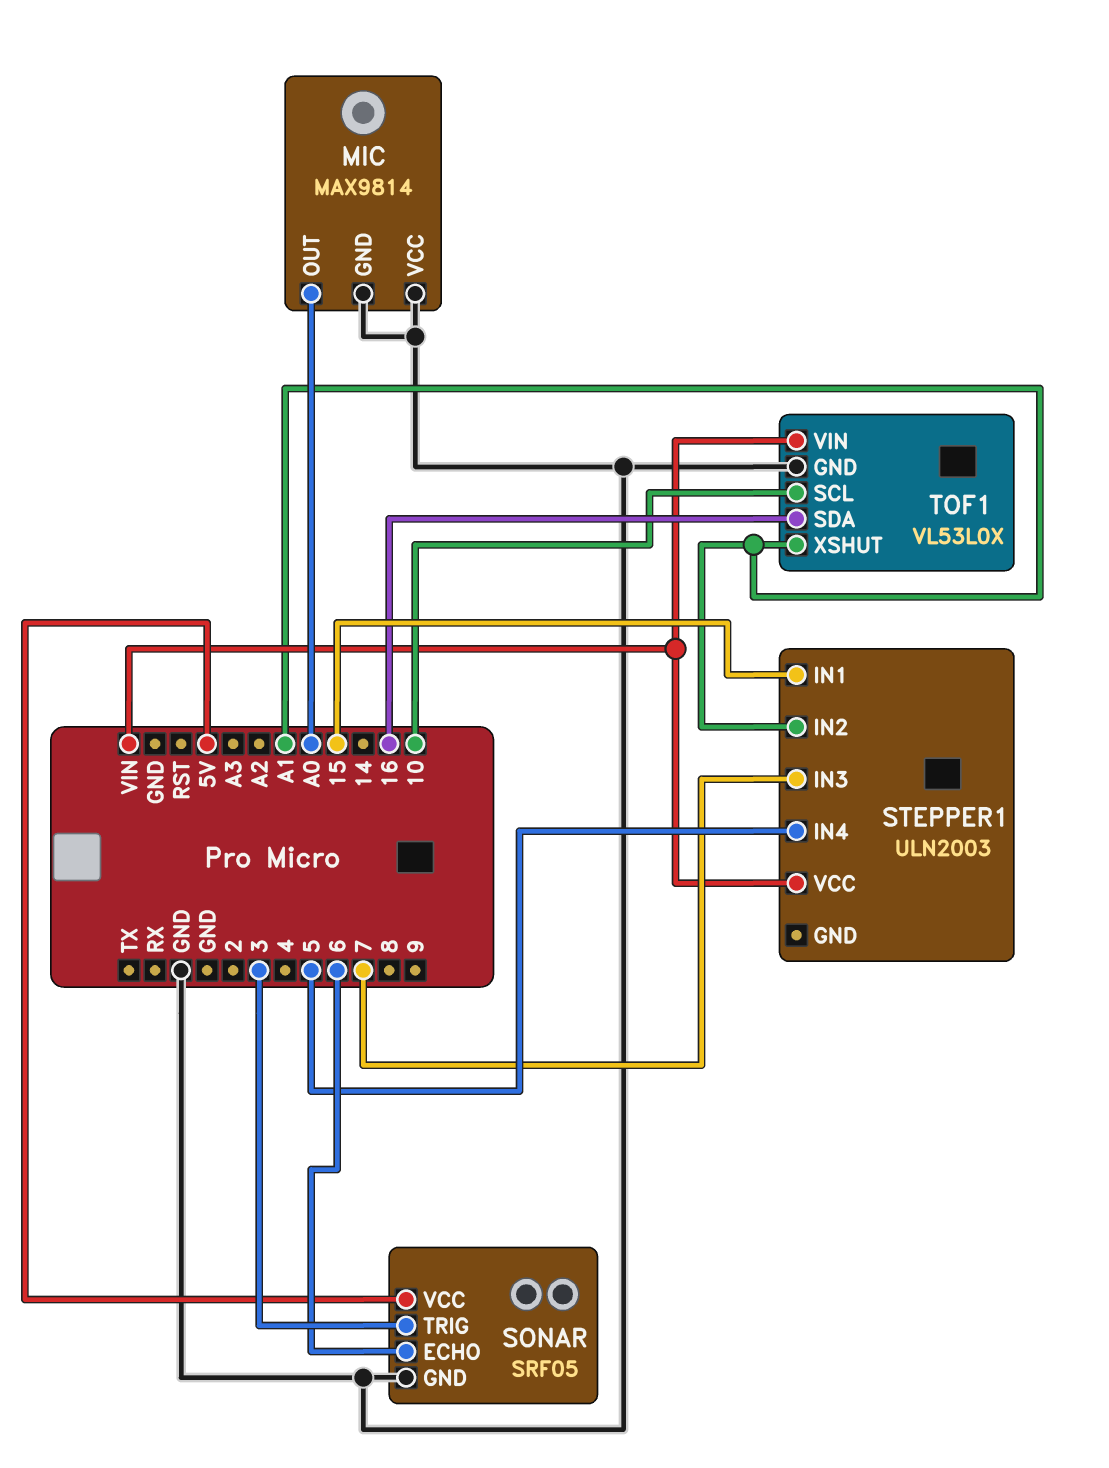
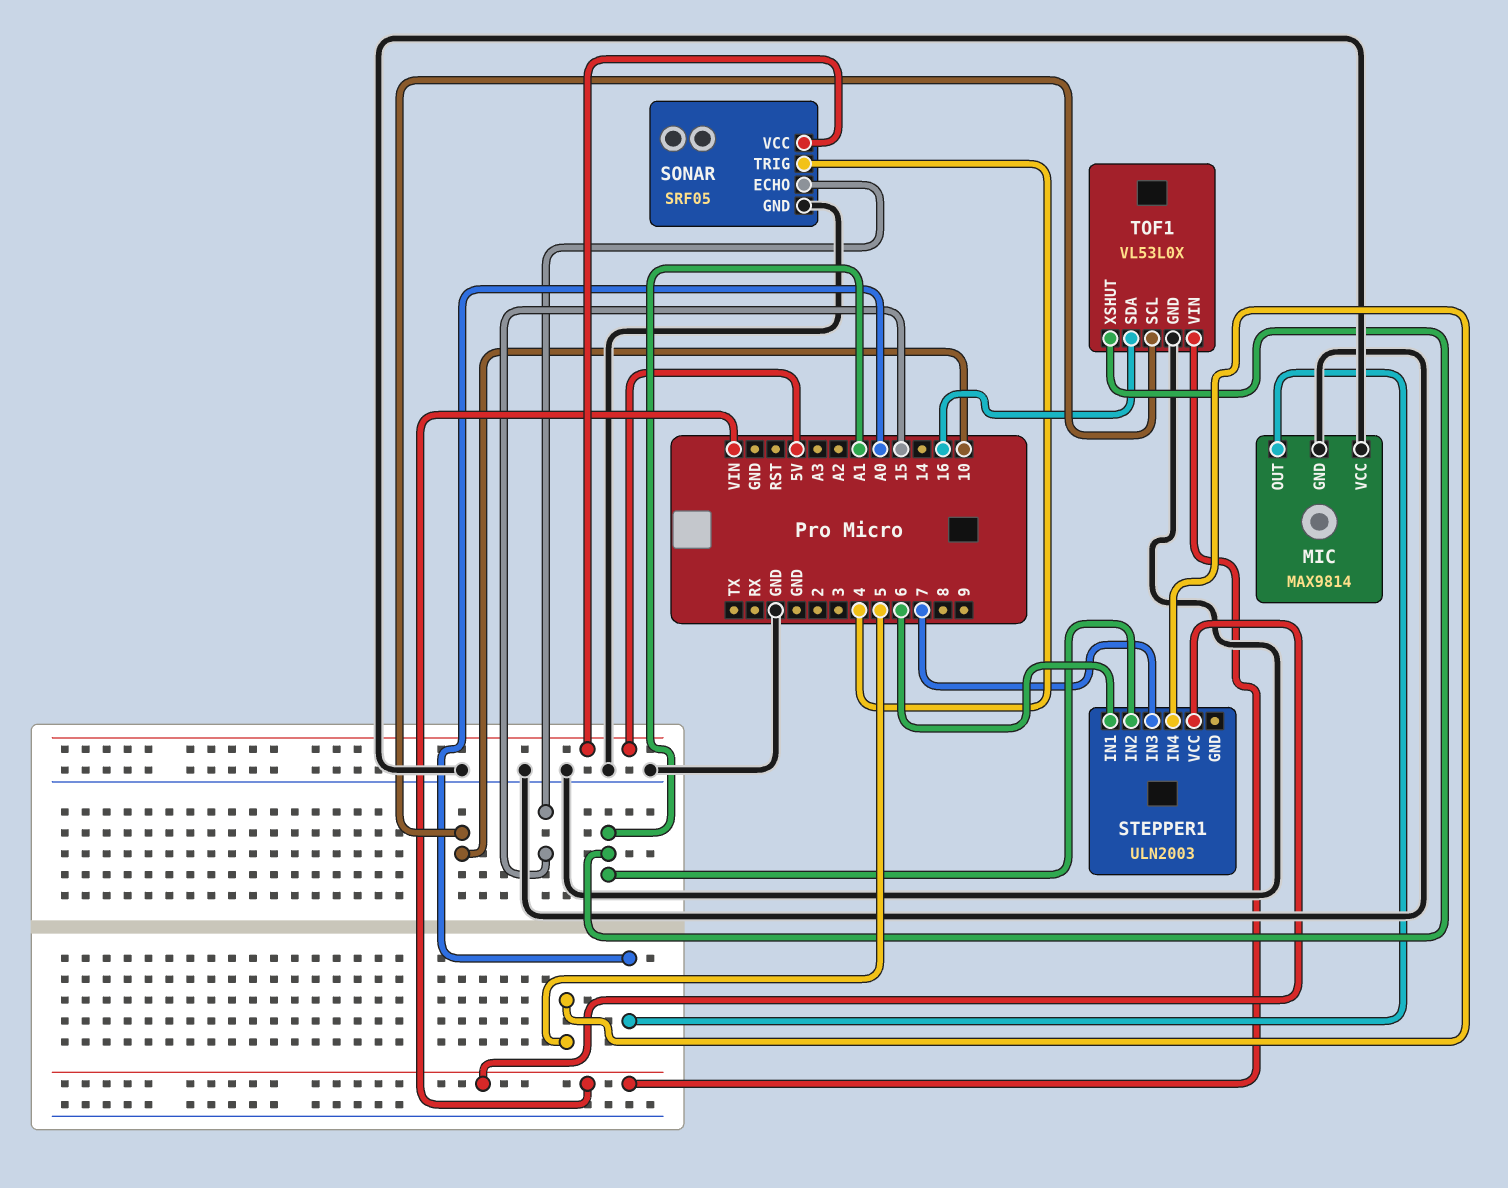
SONAR pin ECHO: 6 -> 15
SONAR pin TRIG: 3 -> 4
STEPPER1 pin IN1: 15 -> 6

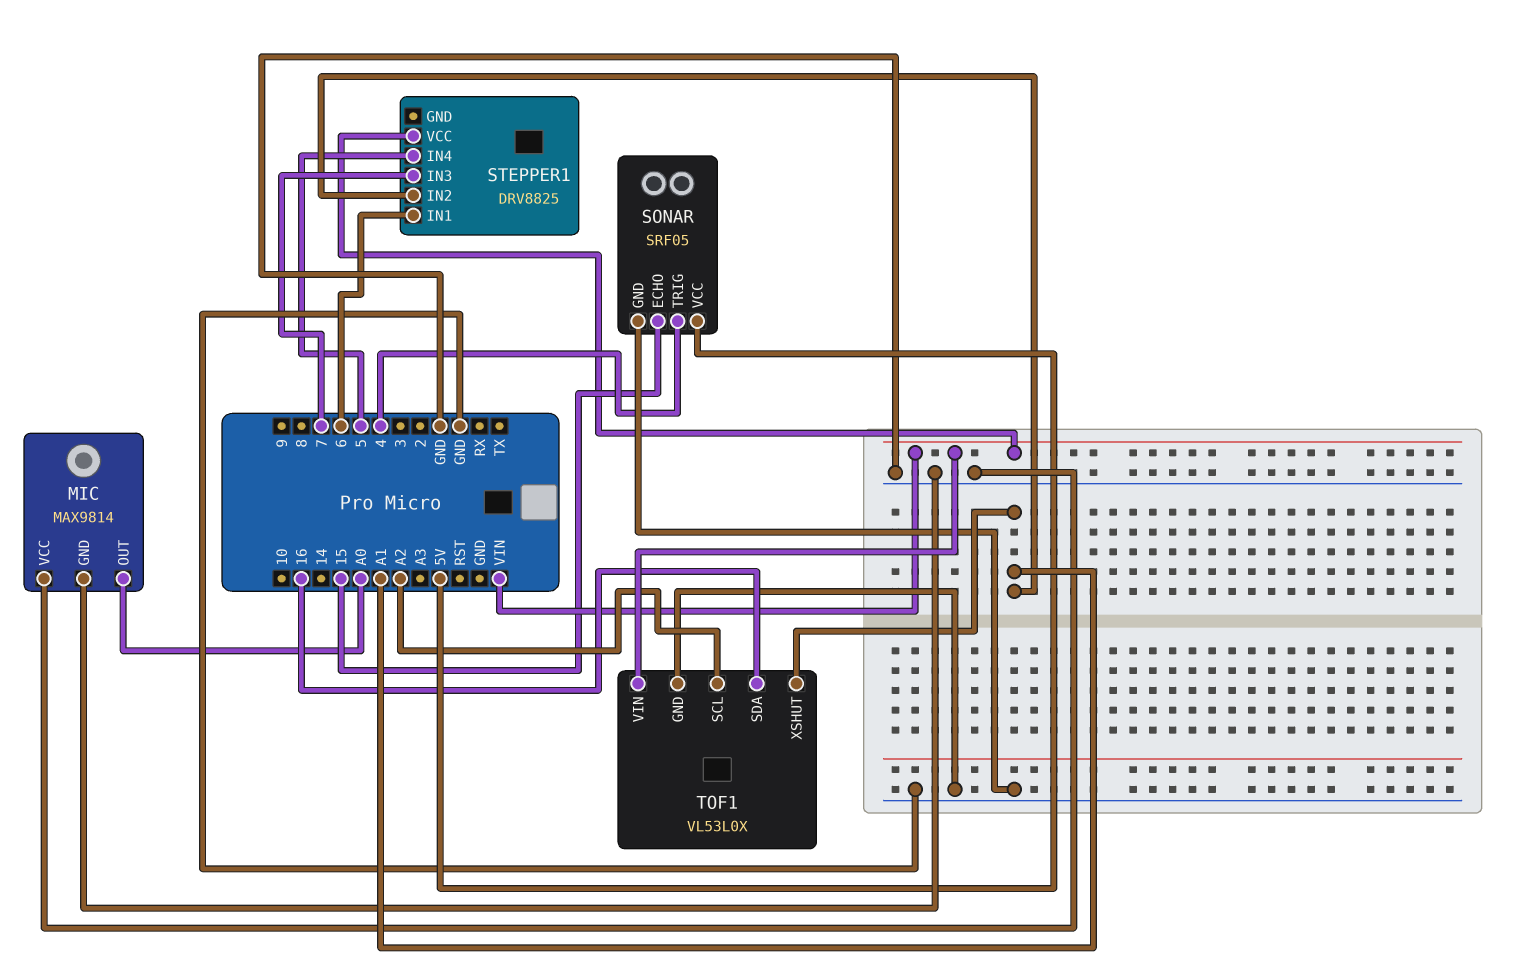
STEPPER1: ULN2003 -> DRV8825
TOF1 pin SCL: 10 -> A2

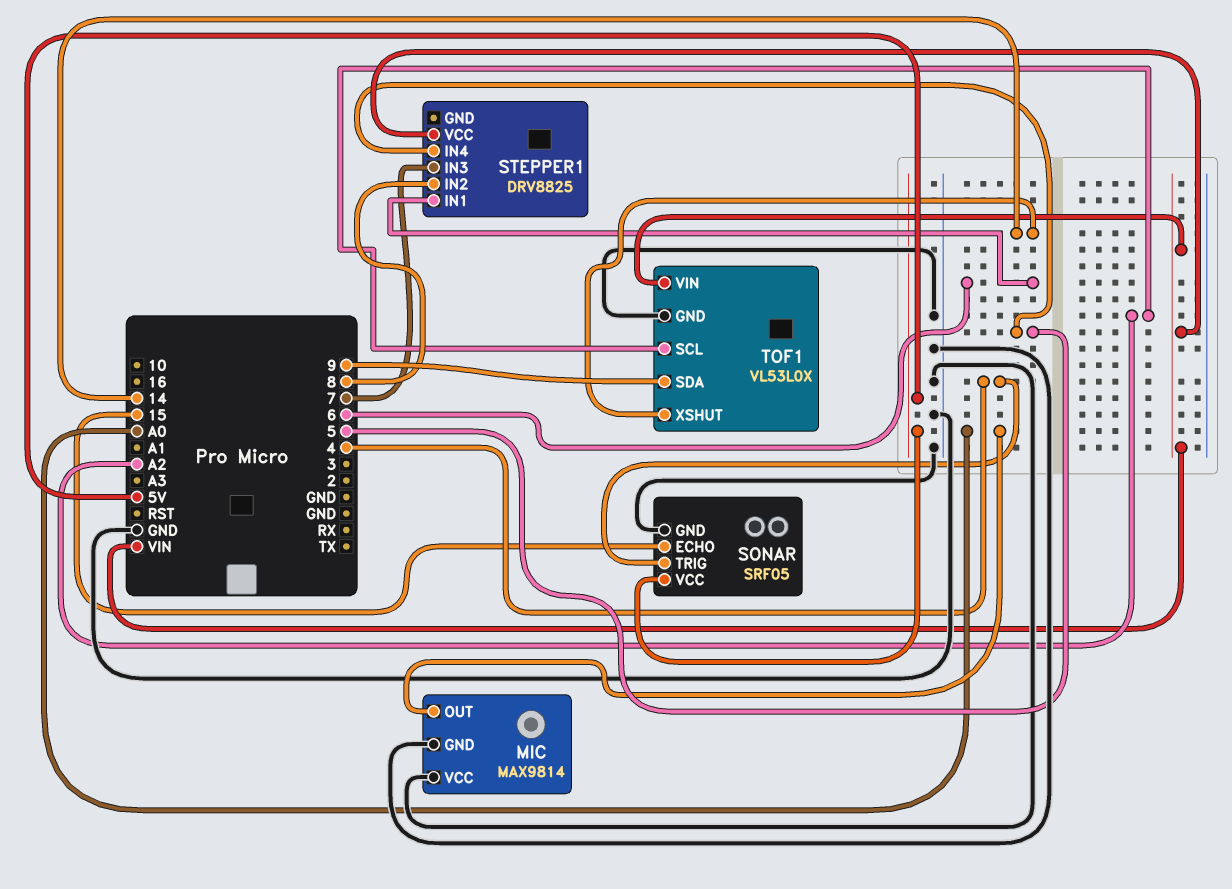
STEPPER1 pin IN2: A1 -> 8
TOF1 pin SDA: 16 -> 9
TOF1 pin XSHUT: A1 -> 14

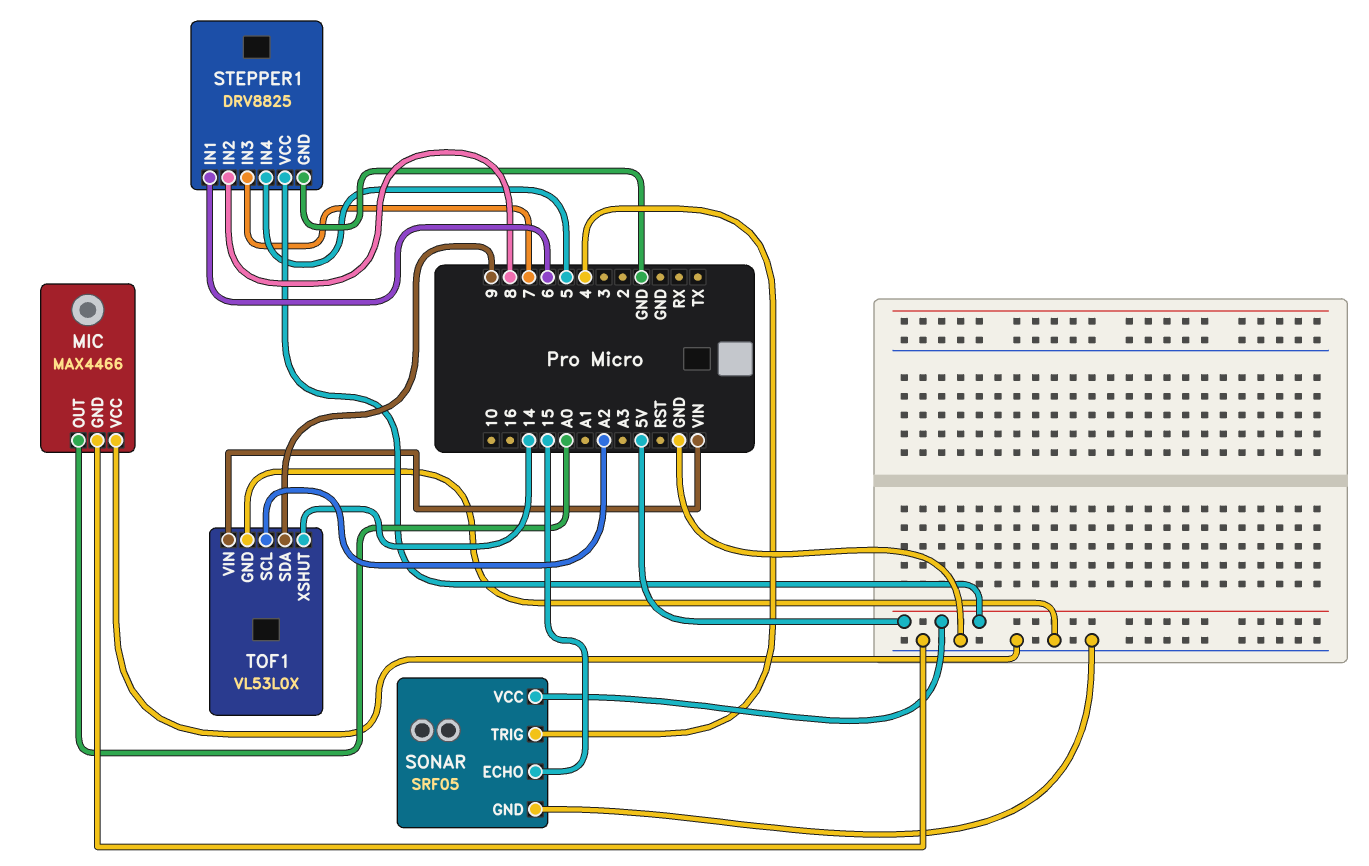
MIC: MAX9814 -> MAX4466
STEPPER1 pin GND: none -> GND
STEPPER1 pin VCC: VIN -> 5V

